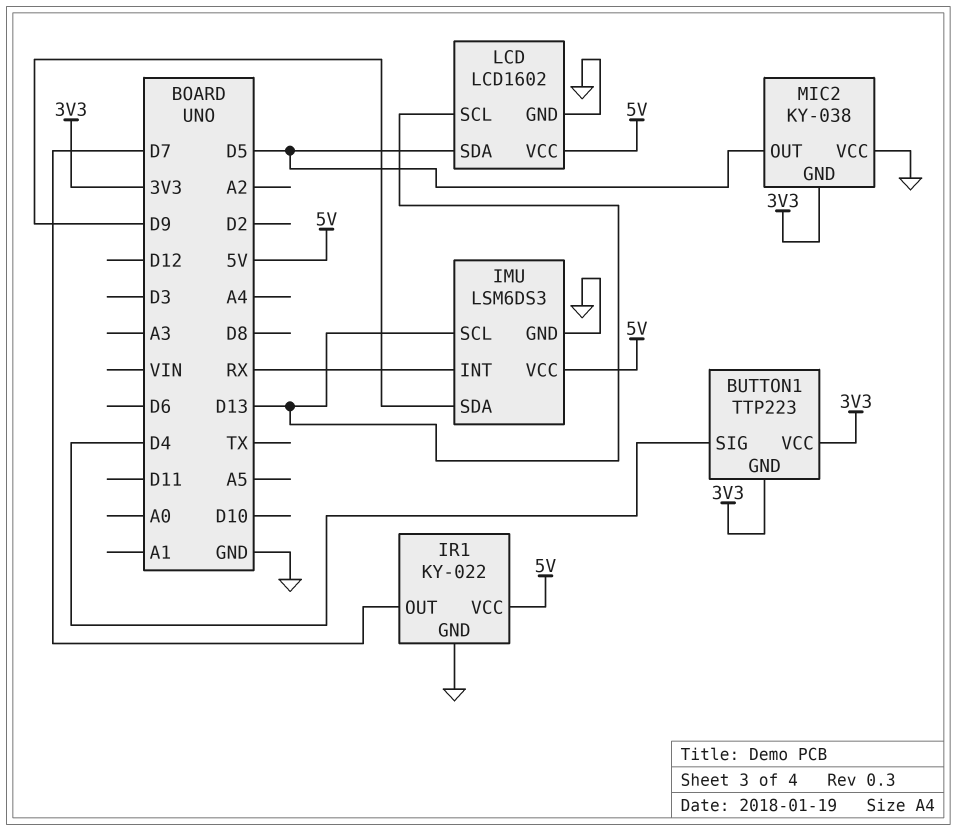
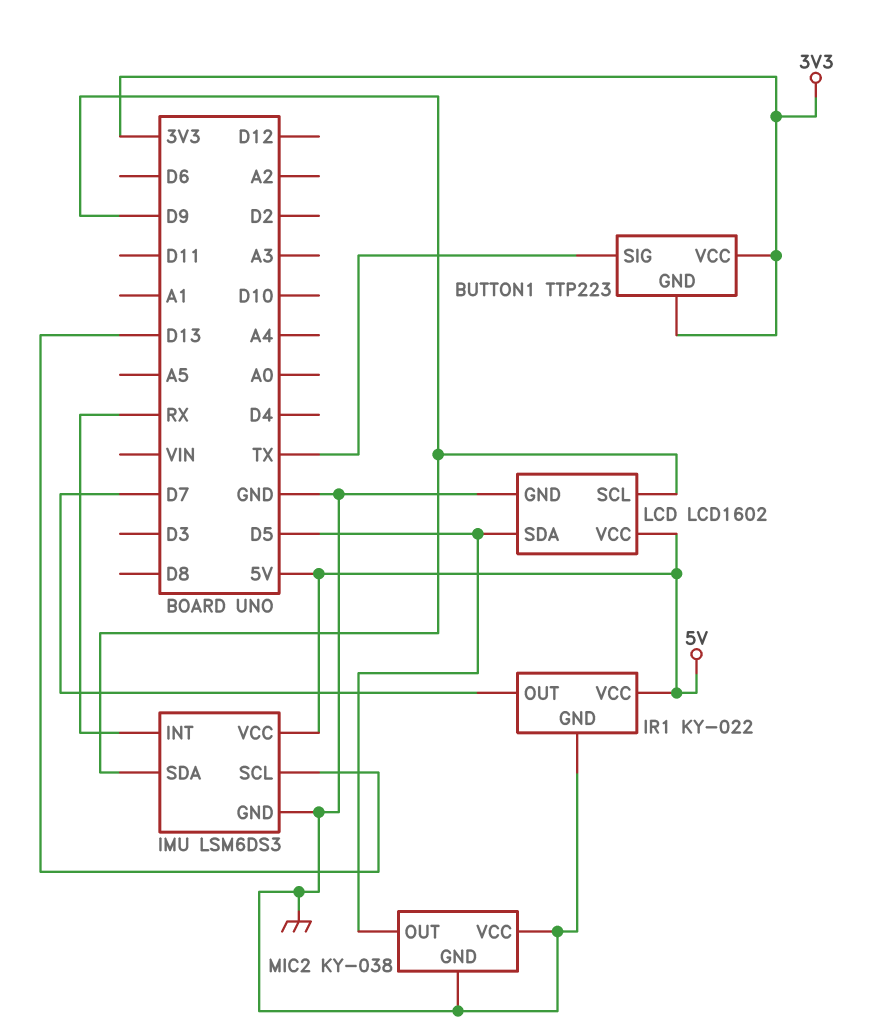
BUTTON1 pin SIG: D4 -> TX
LCD pin SCL: D13 -> D9
MIC2 pin GND: 3V3 -> GND

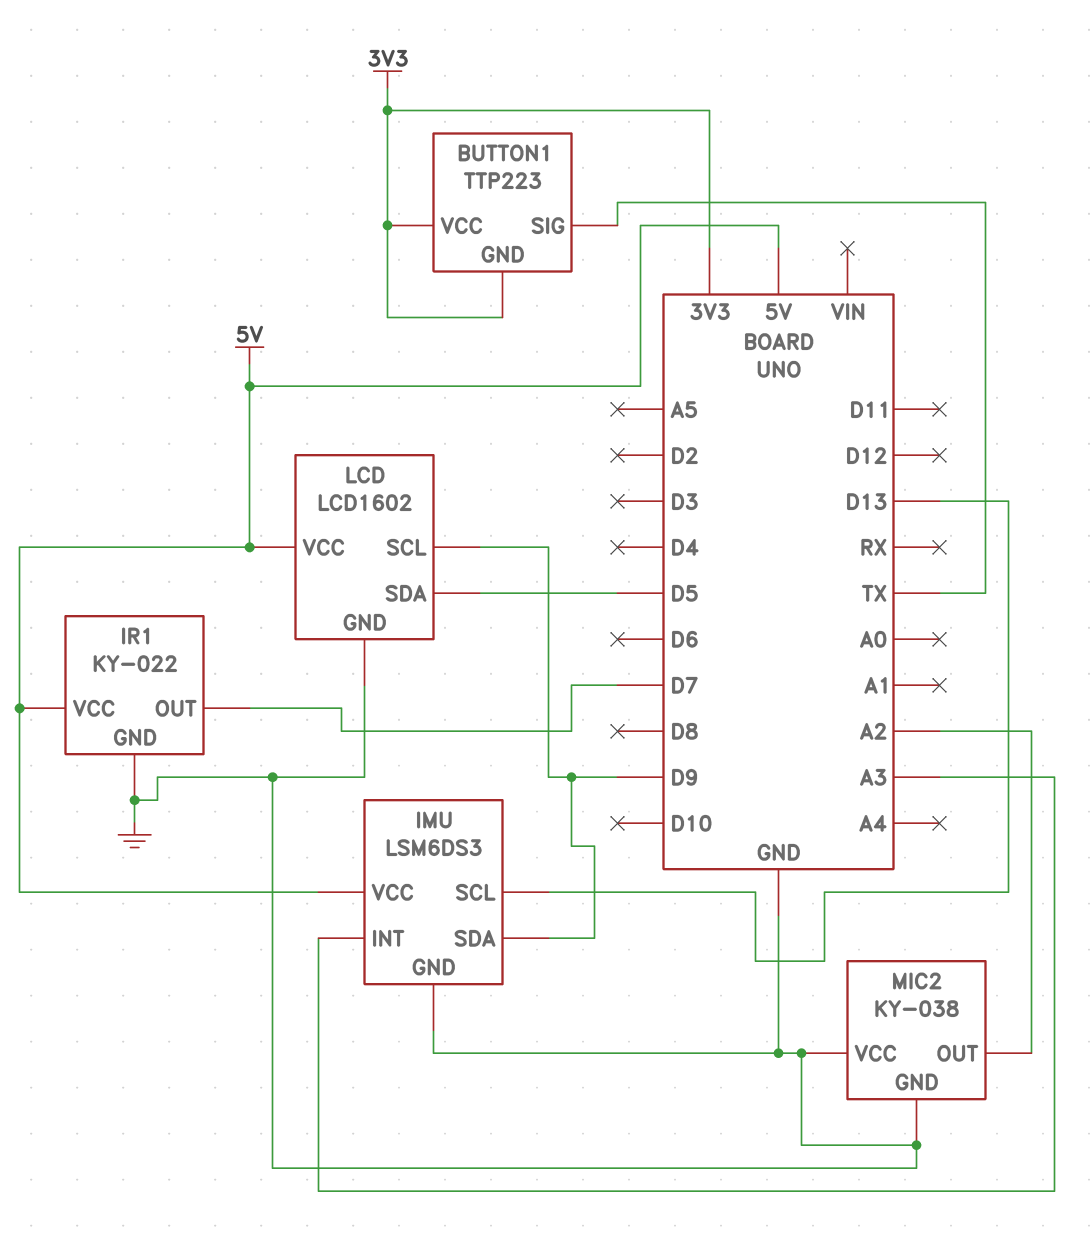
IMU pin INT: RX -> A3
MIC2 pin OUT: D5 -> A2

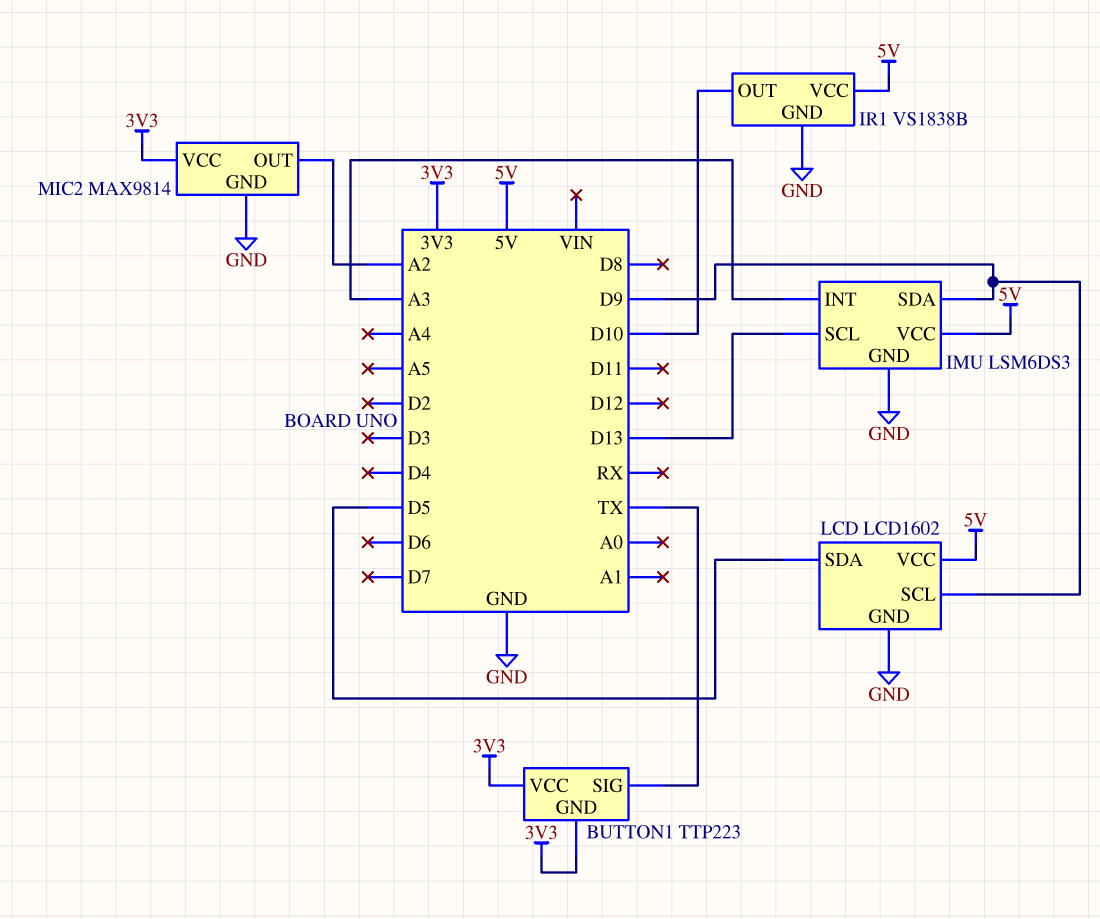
IR1: KY-022 -> VS1838B
IR1 pin OUT: D7 -> D10
MIC2: KY-038 -> MAX9814
MIC2 pin VCC: GND -> 3V3

